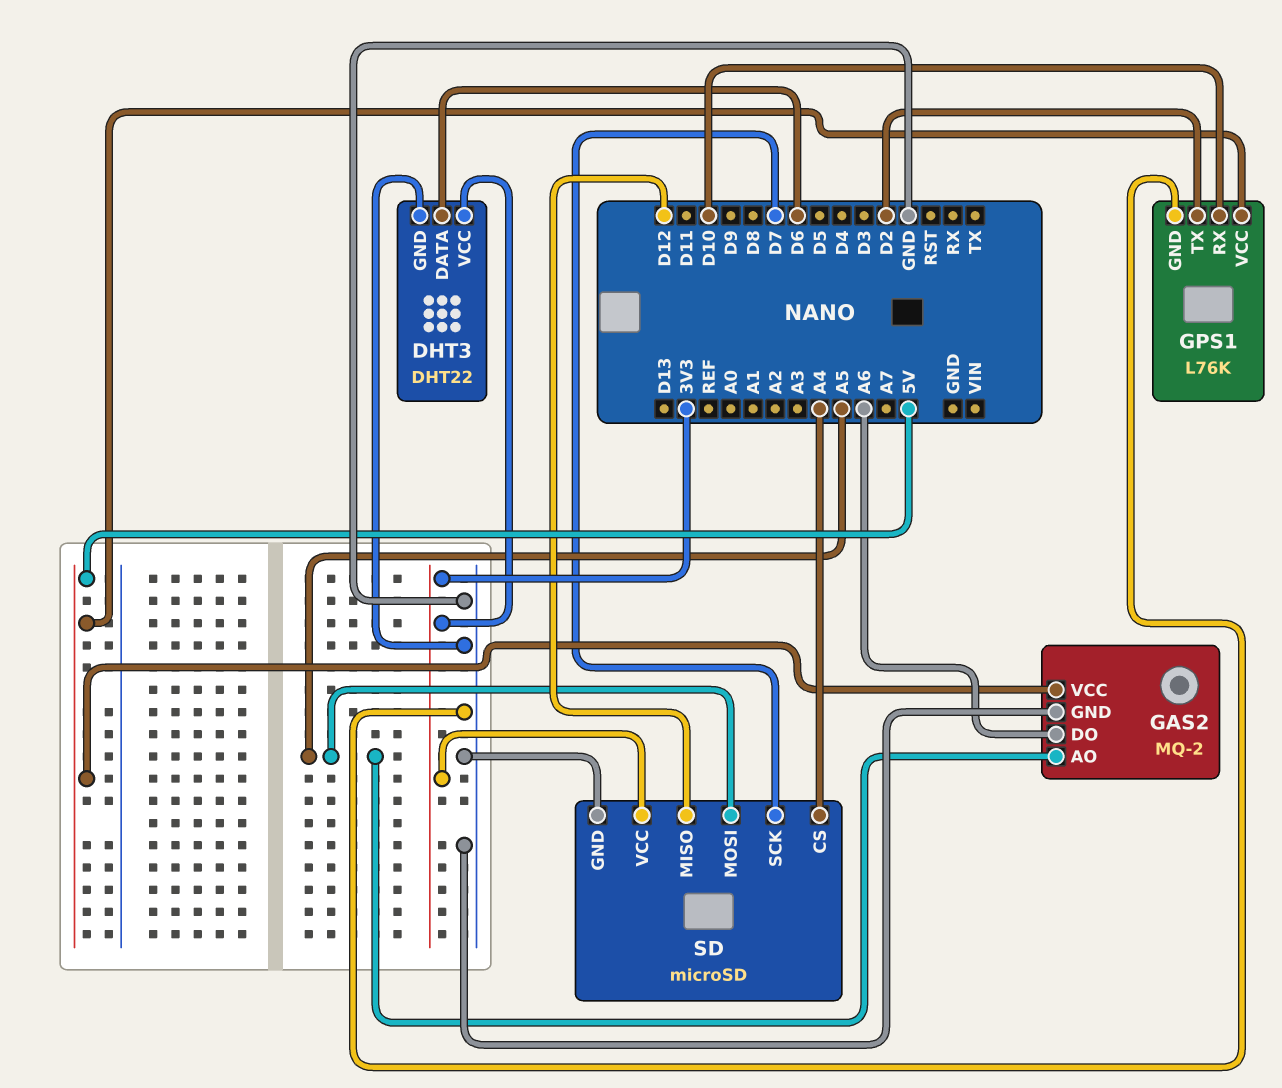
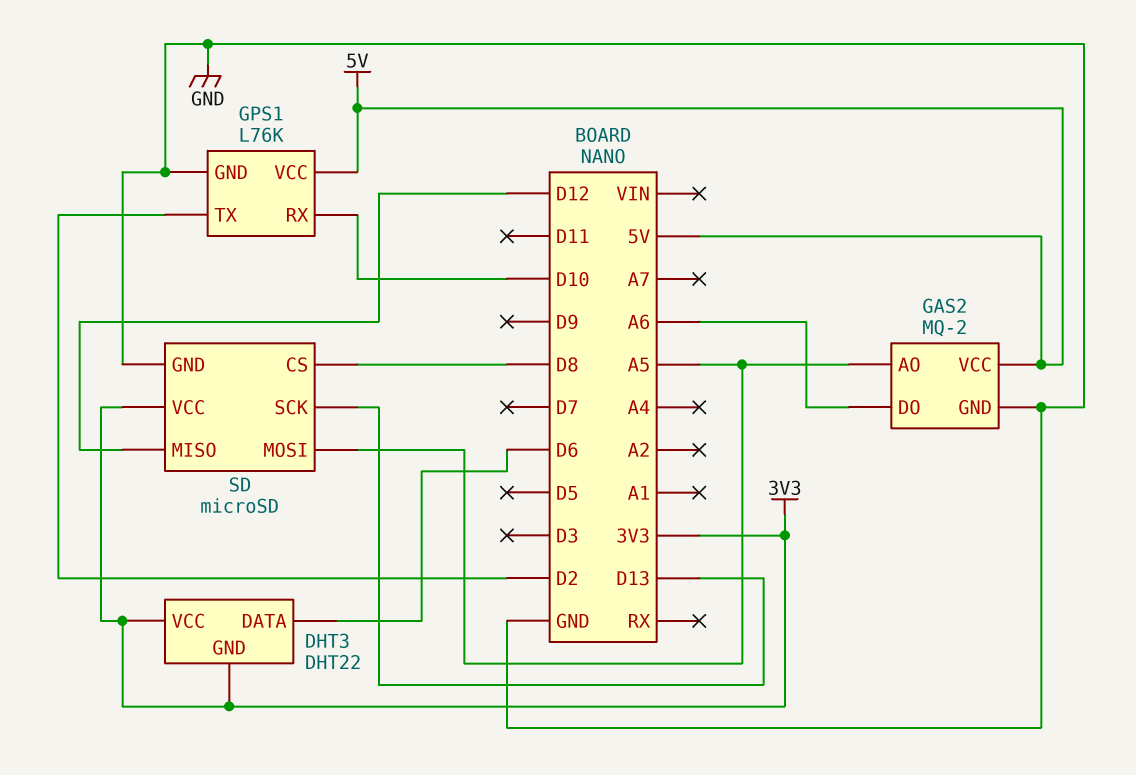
DHT3 pin GND: GND -> 3V3
SD pin CS: A4 -> D8
SD pin SCK: D7 -> D13

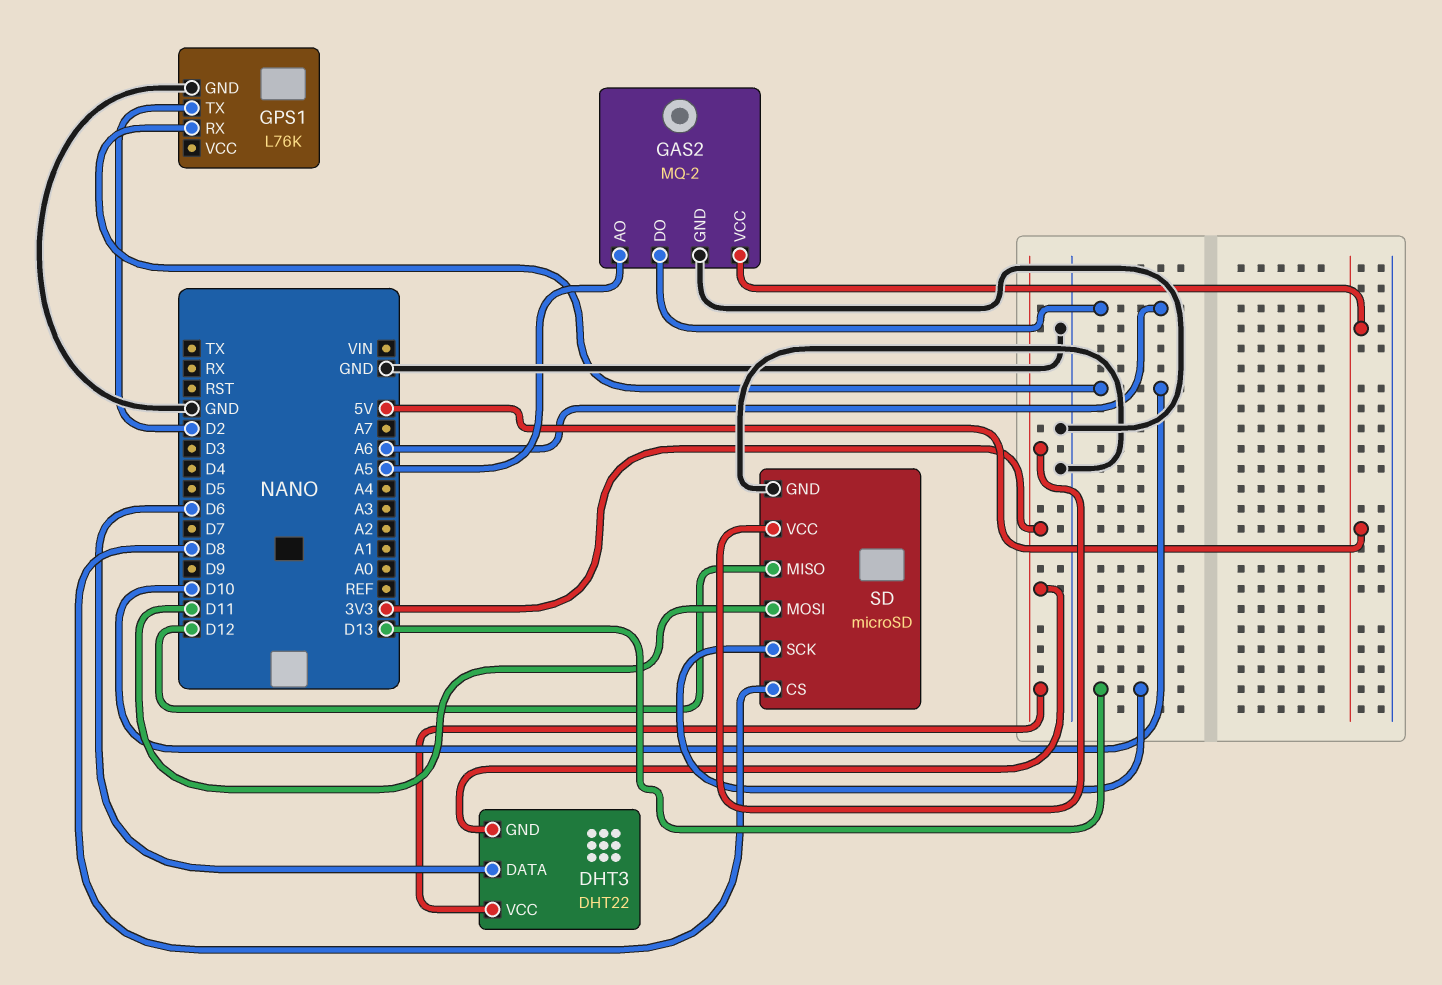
GPS1 pin VCC: 5V -> none
SD pin MOSI: A5 -> D11

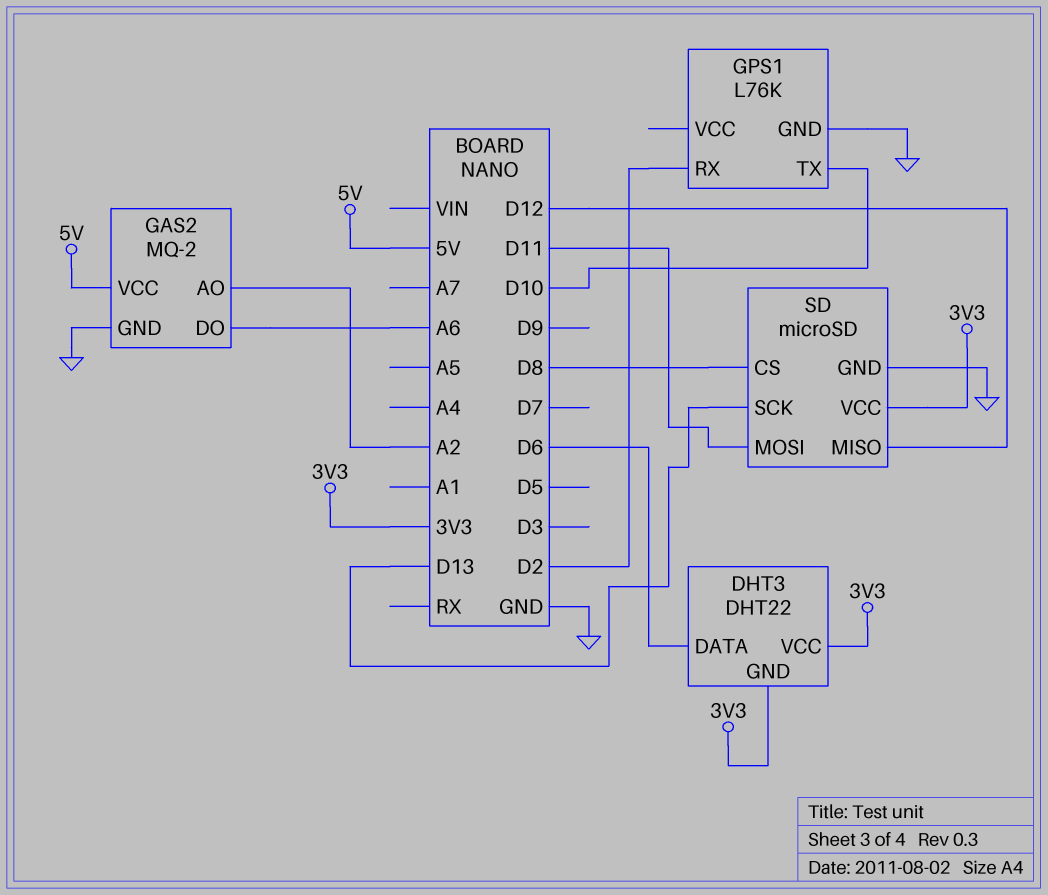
GAS2 pin AO: A5 -> A2
GPS1 pin RX: D10 -> D2
GPS1 pin TX: D2 -> D10

